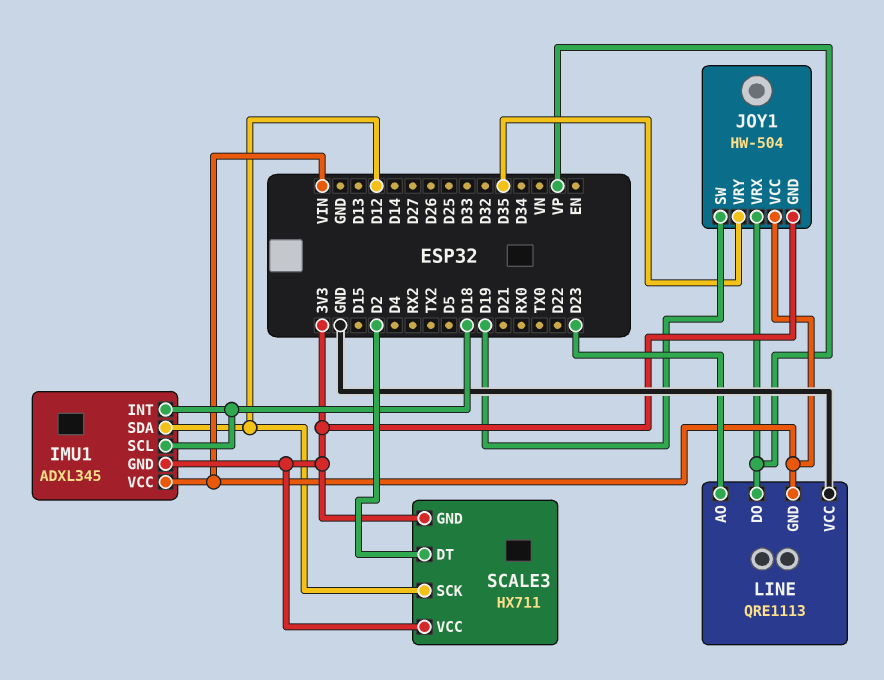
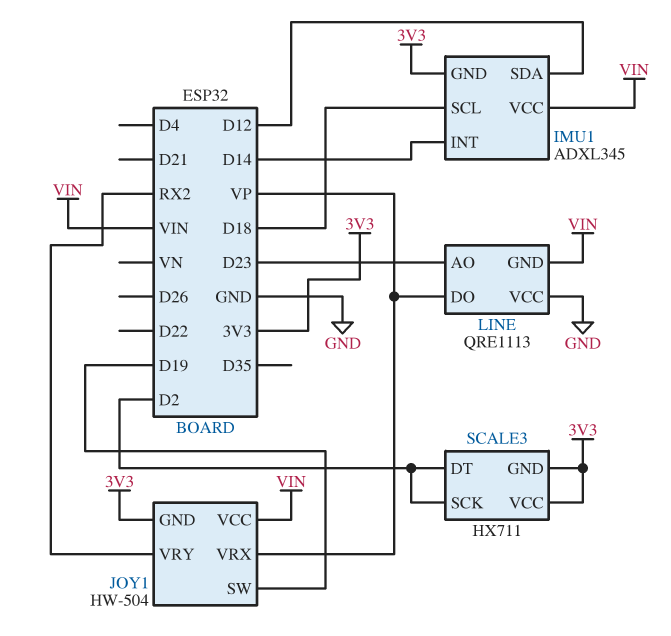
IMU1 pin INT: D18 -> D14
JOY1 pin VRY: D35 -> RX2
SCALE3 pin SCK: D12 -> D2

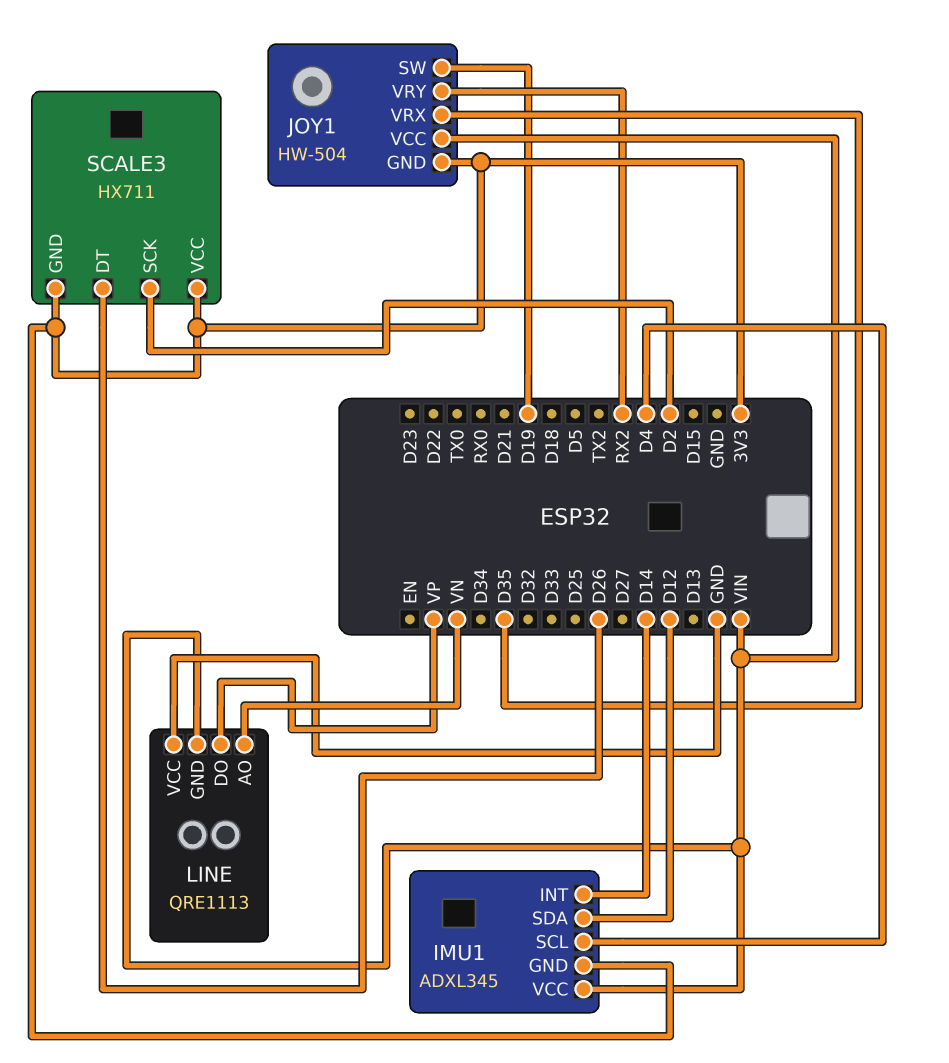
IMU1 pin SCL: D18 -> D4
JOY1 pin VRX: VP -> D35
LINE pin AO: D23 -> VN
SCALE3 pin DT: D2 -> D26

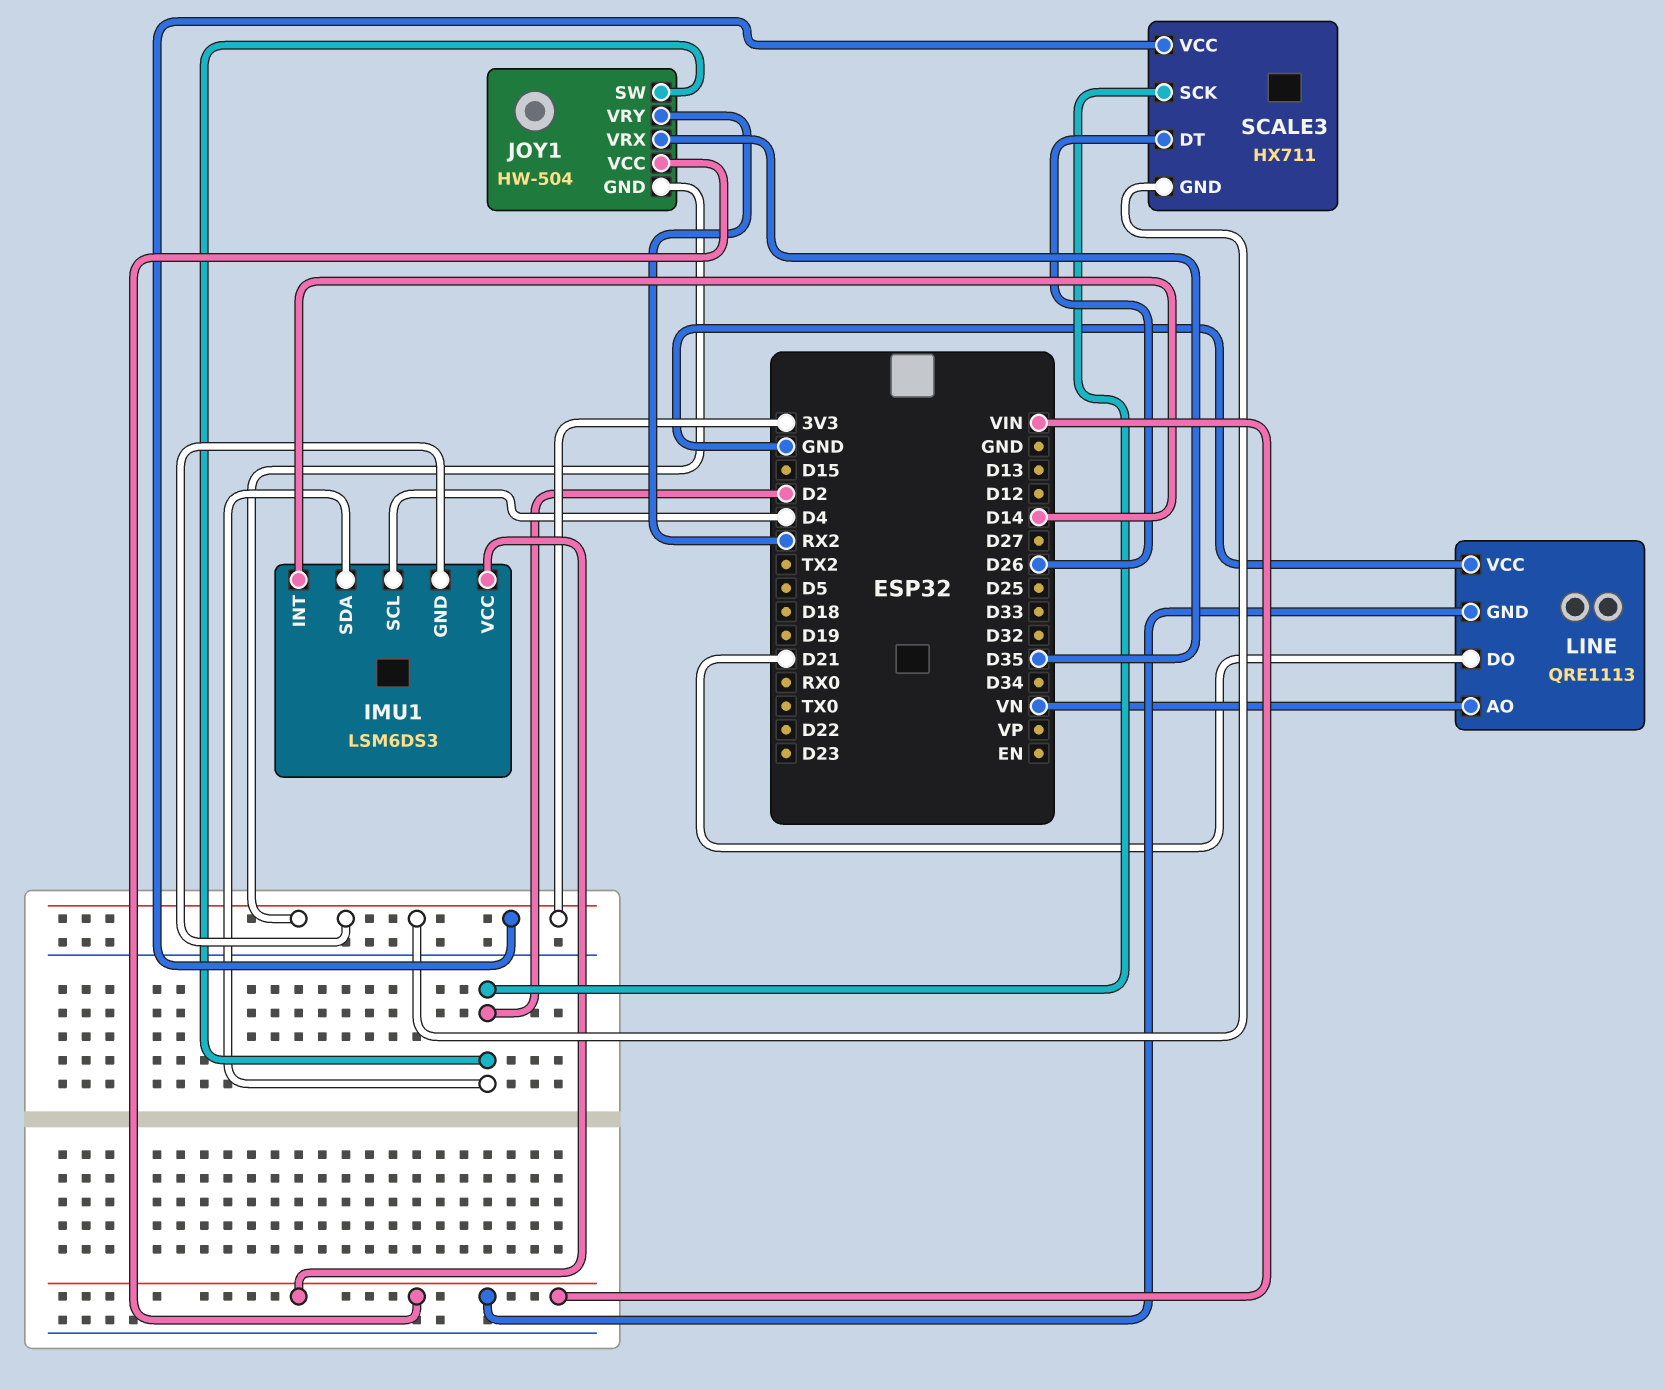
IMU1: ADXL345 -> LSM6DS3
IMU1 pin SDA: D12 -> D2
JOY1 pin SW: D19 -> D2
LINE pin DO: VP -> D21

